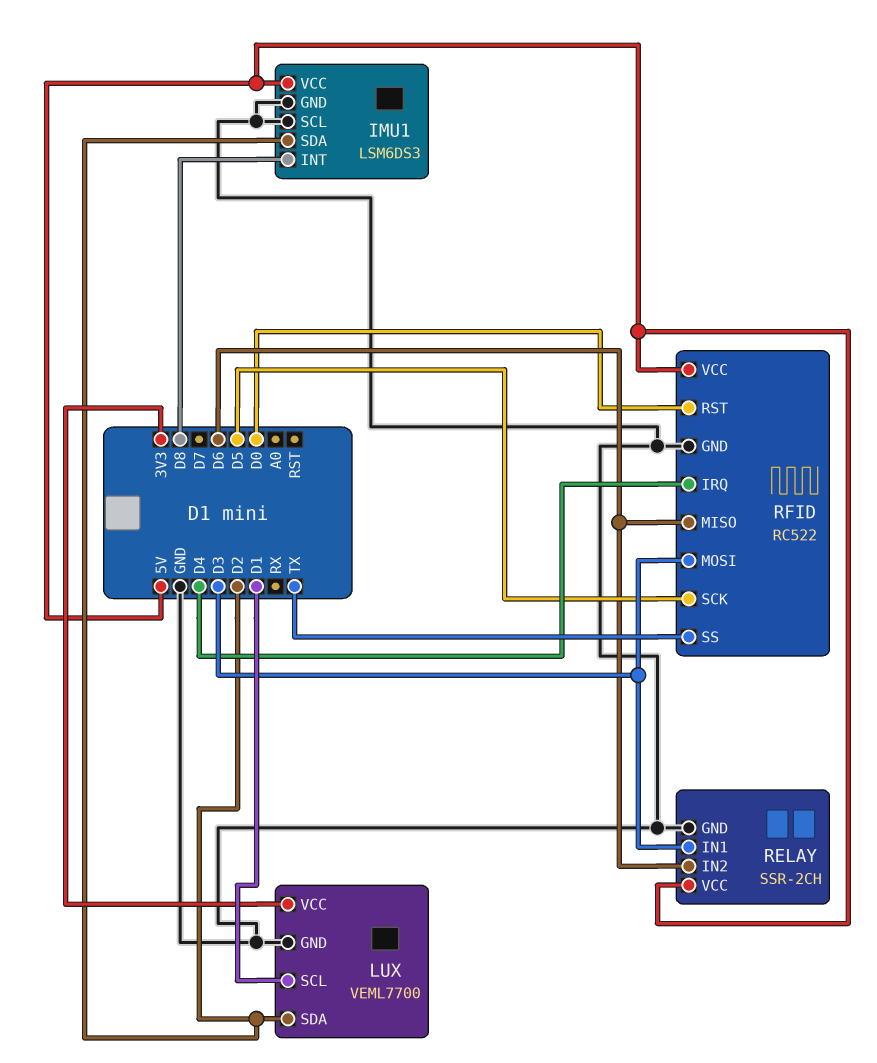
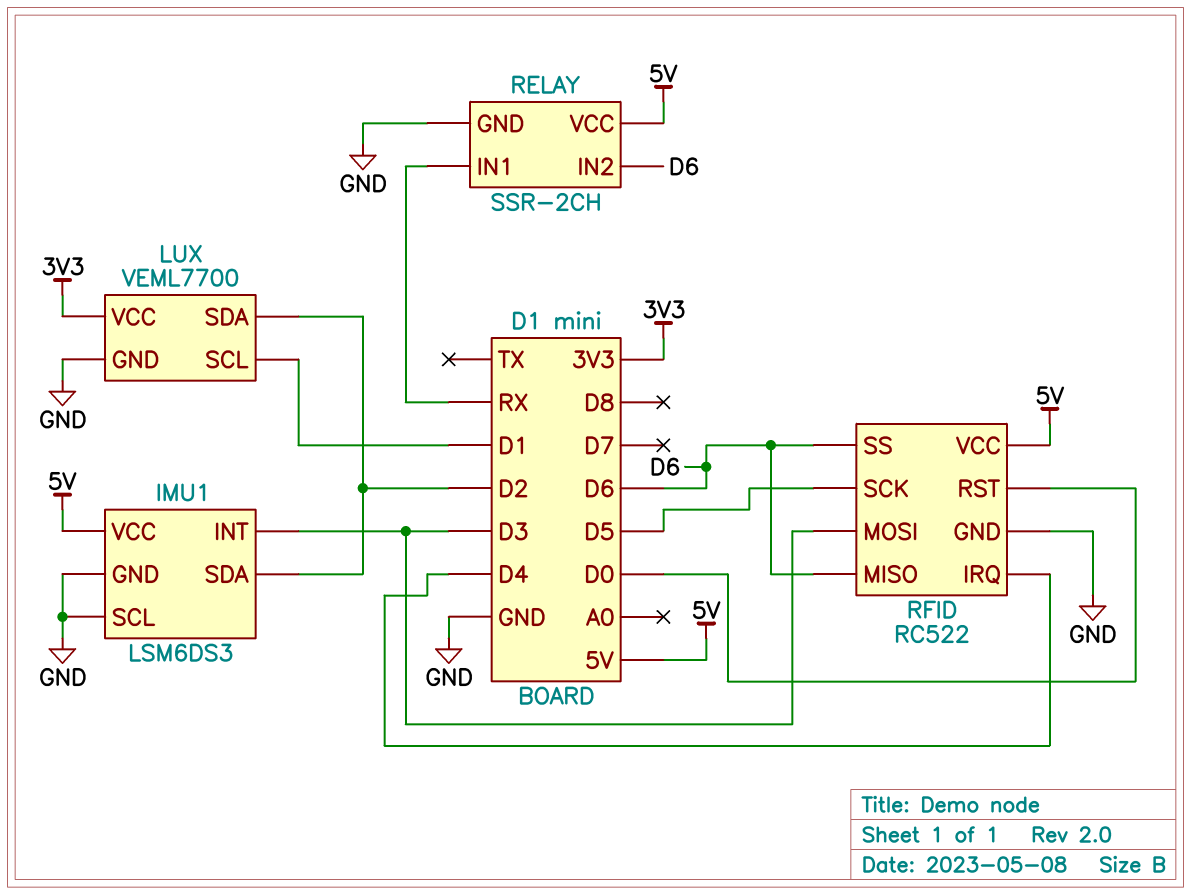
IMU1 pin INT: D8 -> D3
RELAY pin IN1: D3 -> RX
RFID pin SS: TX -> D6

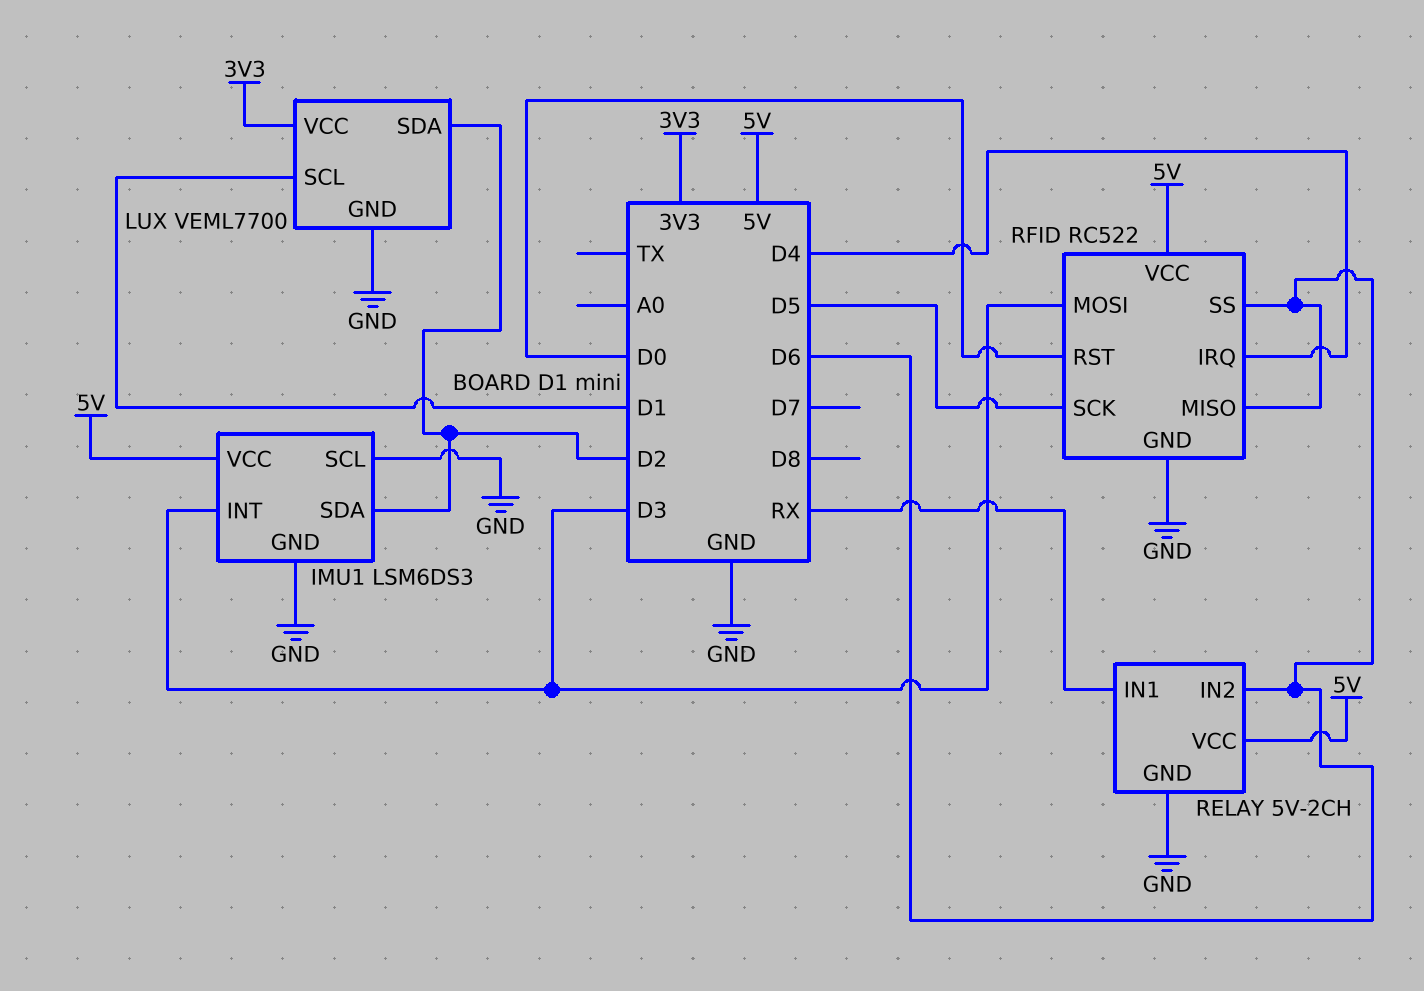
RELAY: SSR-2CH -> 5V-2CH

